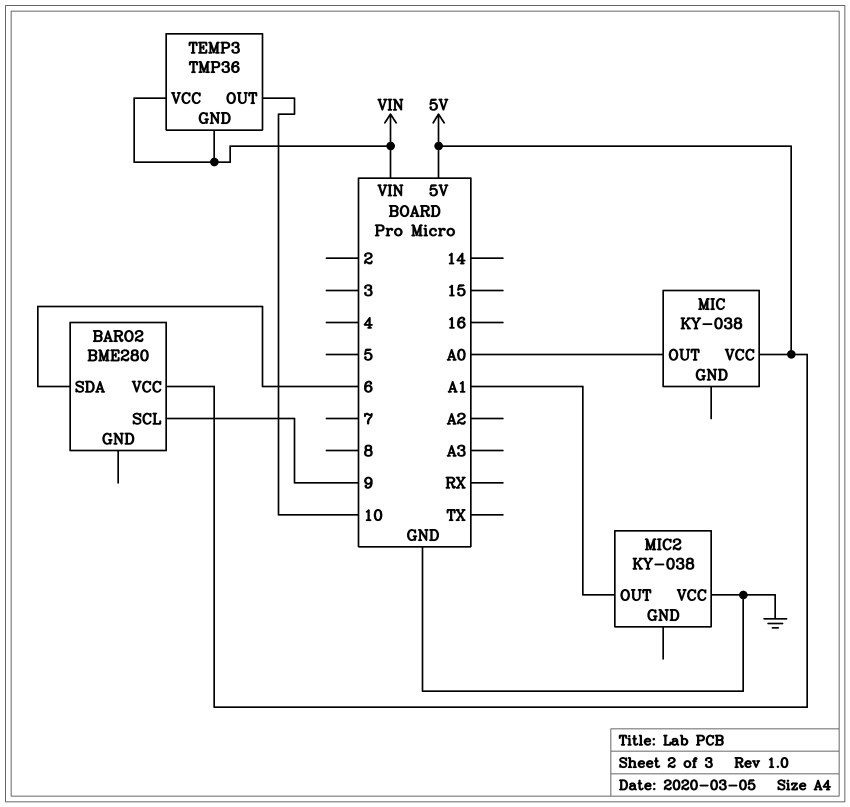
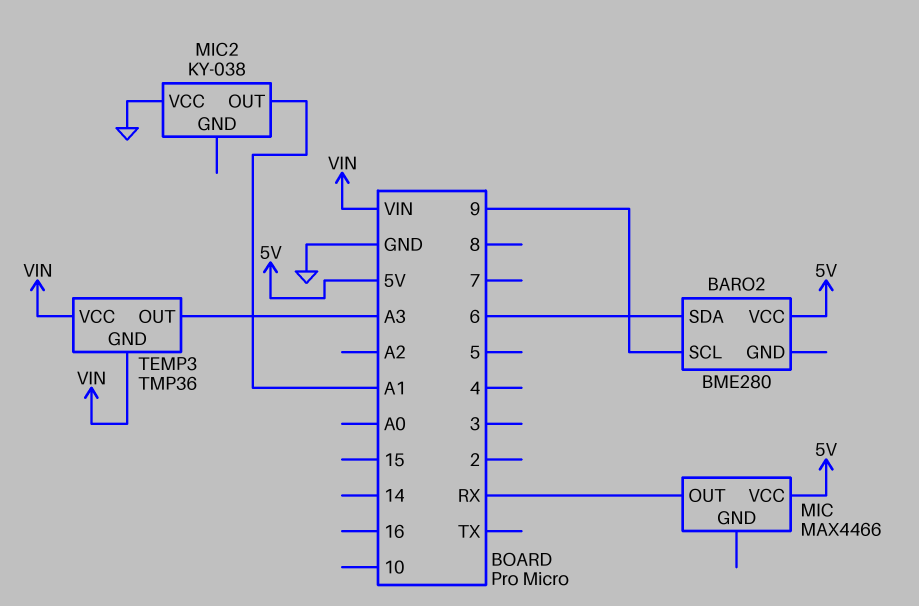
MIC: KY-038 -> MAX4466
MIC pin OUT: A0 -> RX
TEMP3 pin OUT: 10 -> A3

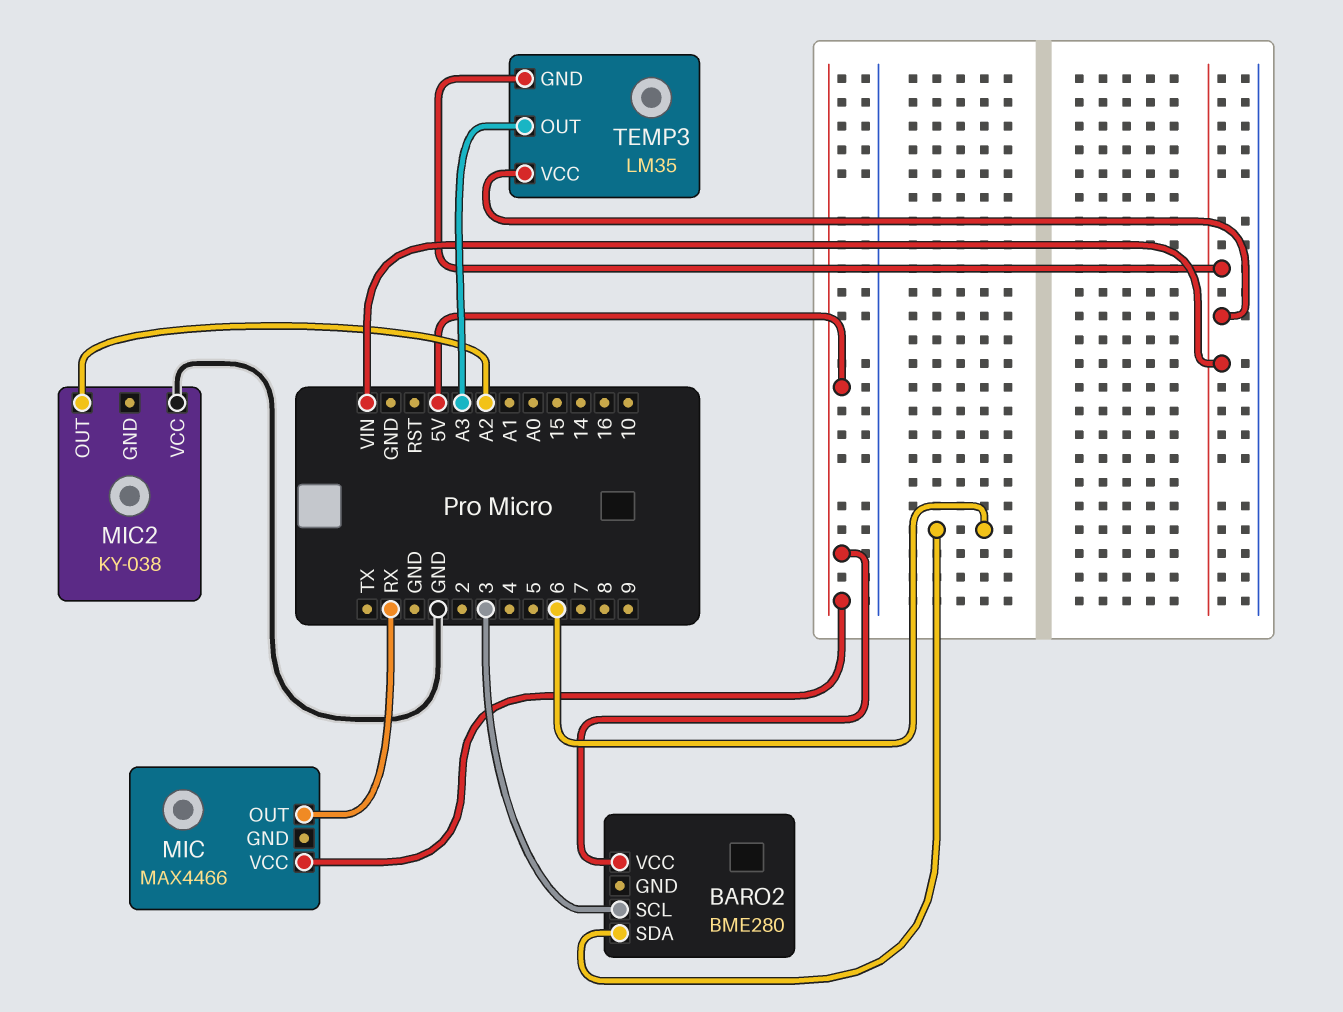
BARO2 pin SCL: 9 -> 3
MIC2 pin OUT: A1 -> A2
TEMP3: TMP36 -> LM35

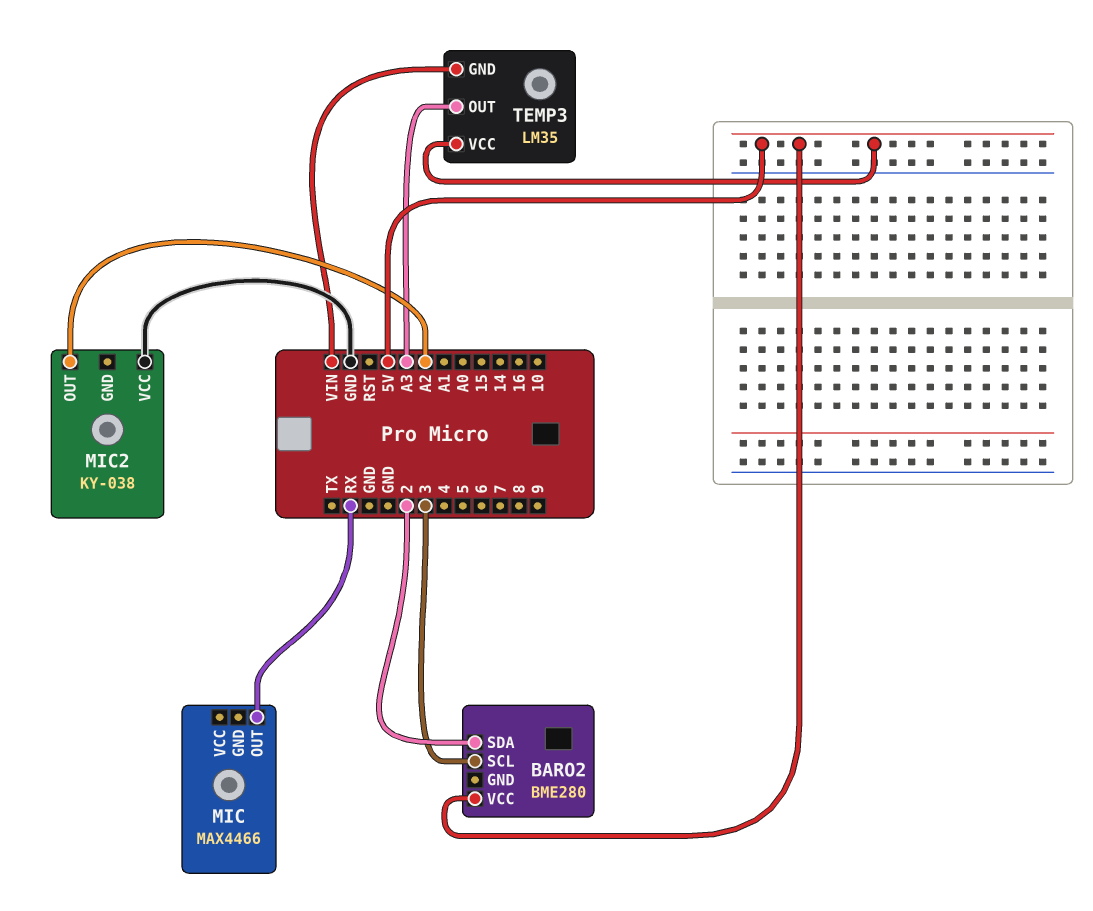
BARO2 pin SDA: 6 -> 2
MIC pin VCC: 5V -> none
TEMP3 pin VCC: VIN -> 5V

